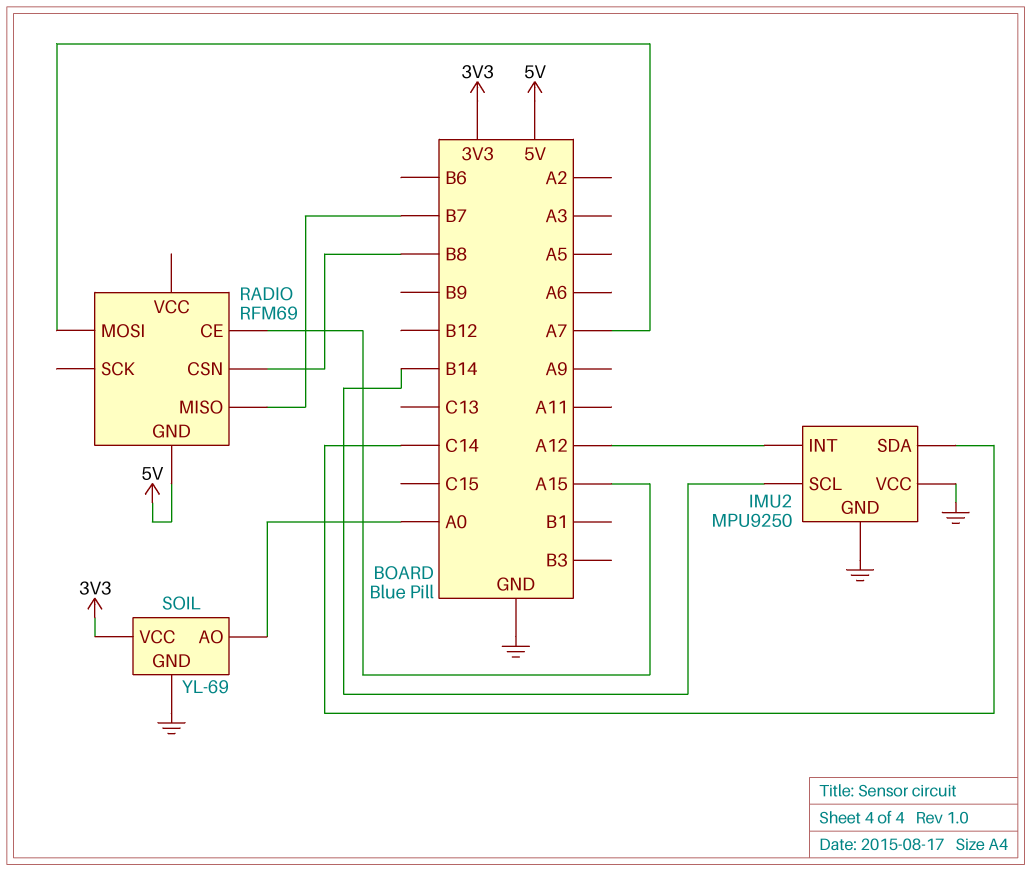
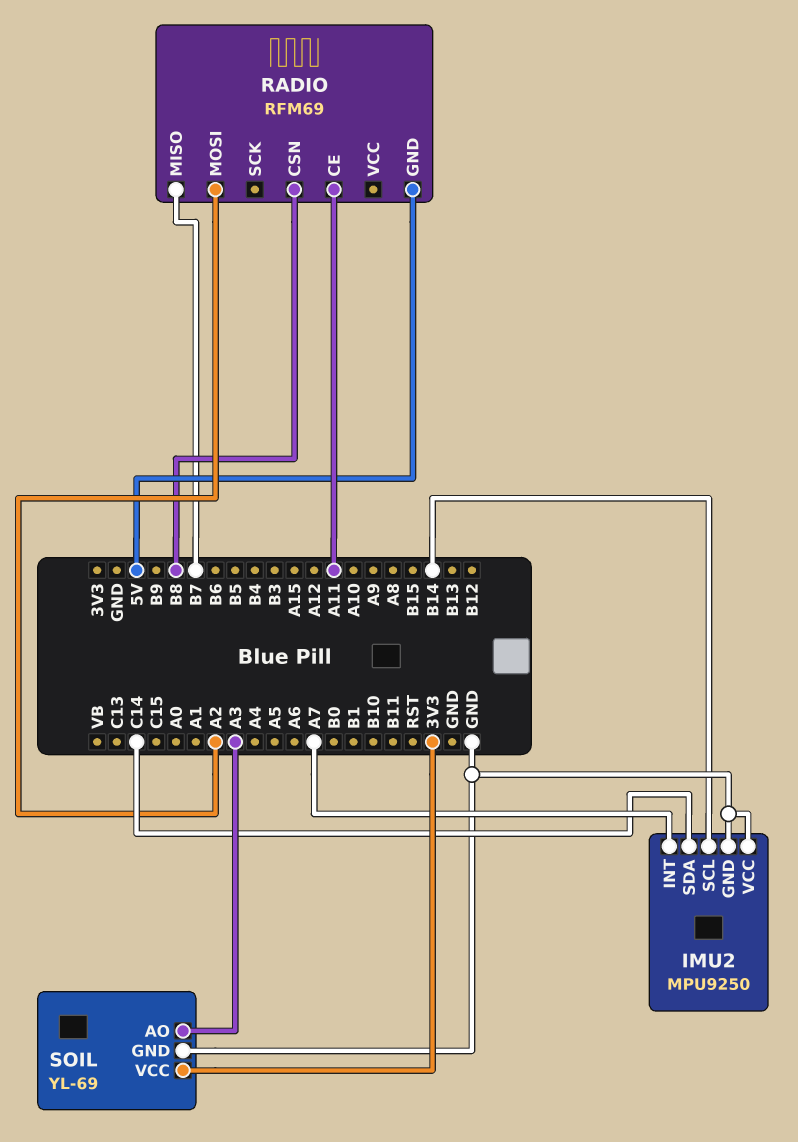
IMU2 pin INT: A12 -> A7
RADIO pin CE: A15 -> A11
RADIO pin MOSI: A7 -> A2
SOIL pin AO: A0 -> A3

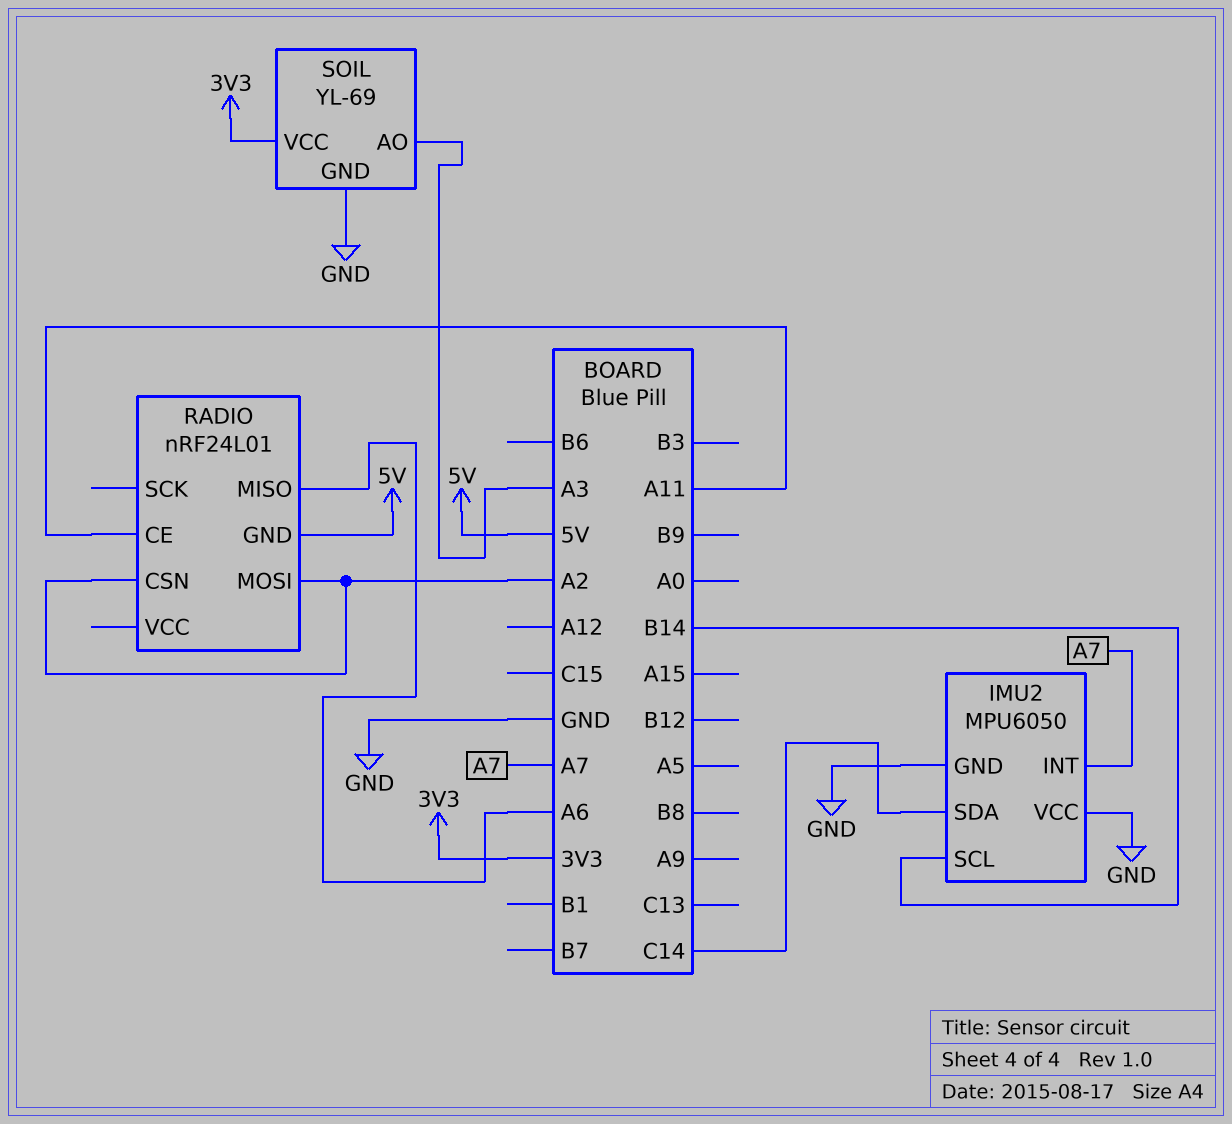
IMU2: MPU9250 -> MPU6050
RADIO: RFM69 -> nRF24L01
RADIO pin CSN: B8 -> A2
RADIO pin MISO: B7 -> A6

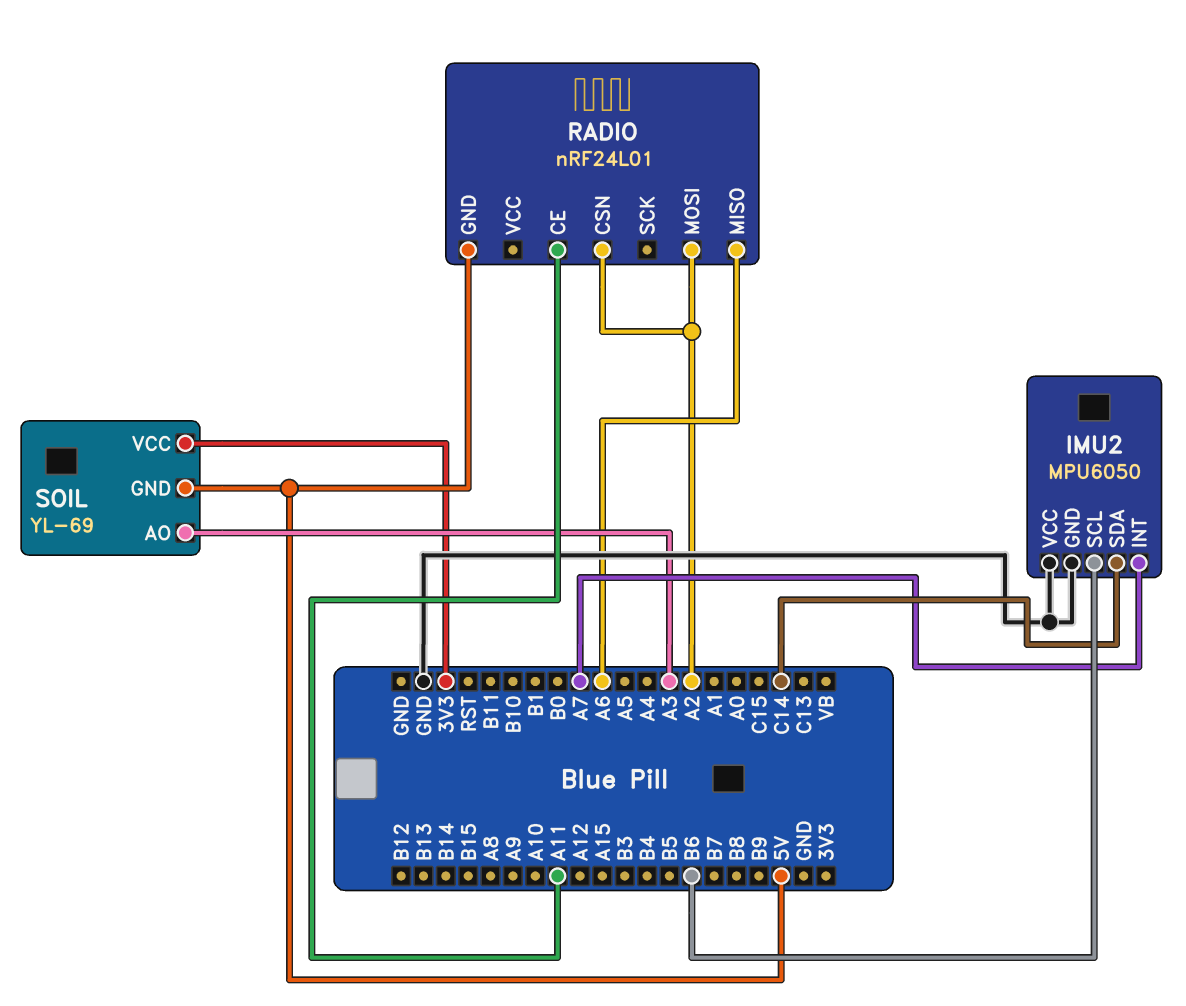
IMU2 pin SCL: B14 -> B6
SOIL pin GND: GND -> 5V

